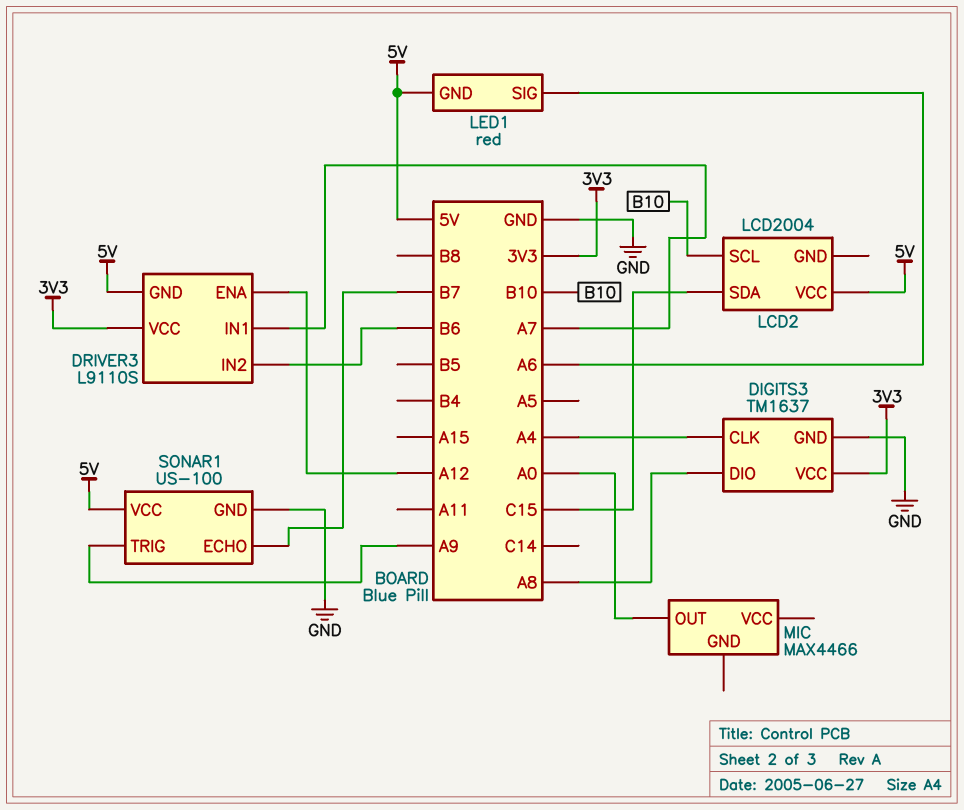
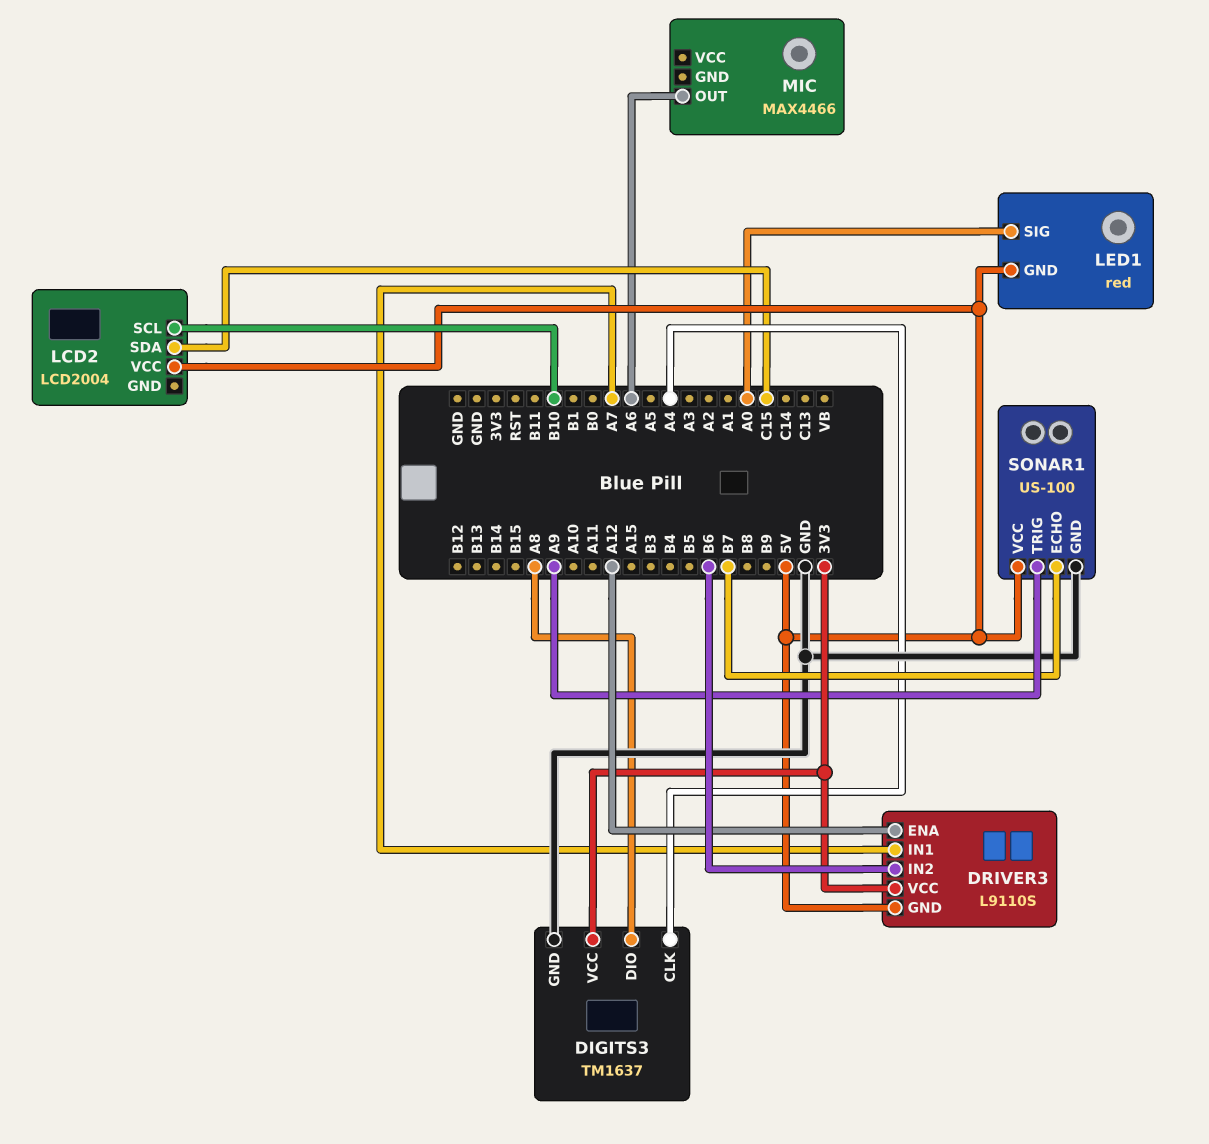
LED1 pin SIG: A6 -> A0
MIC pin OUT: A0 -> A6

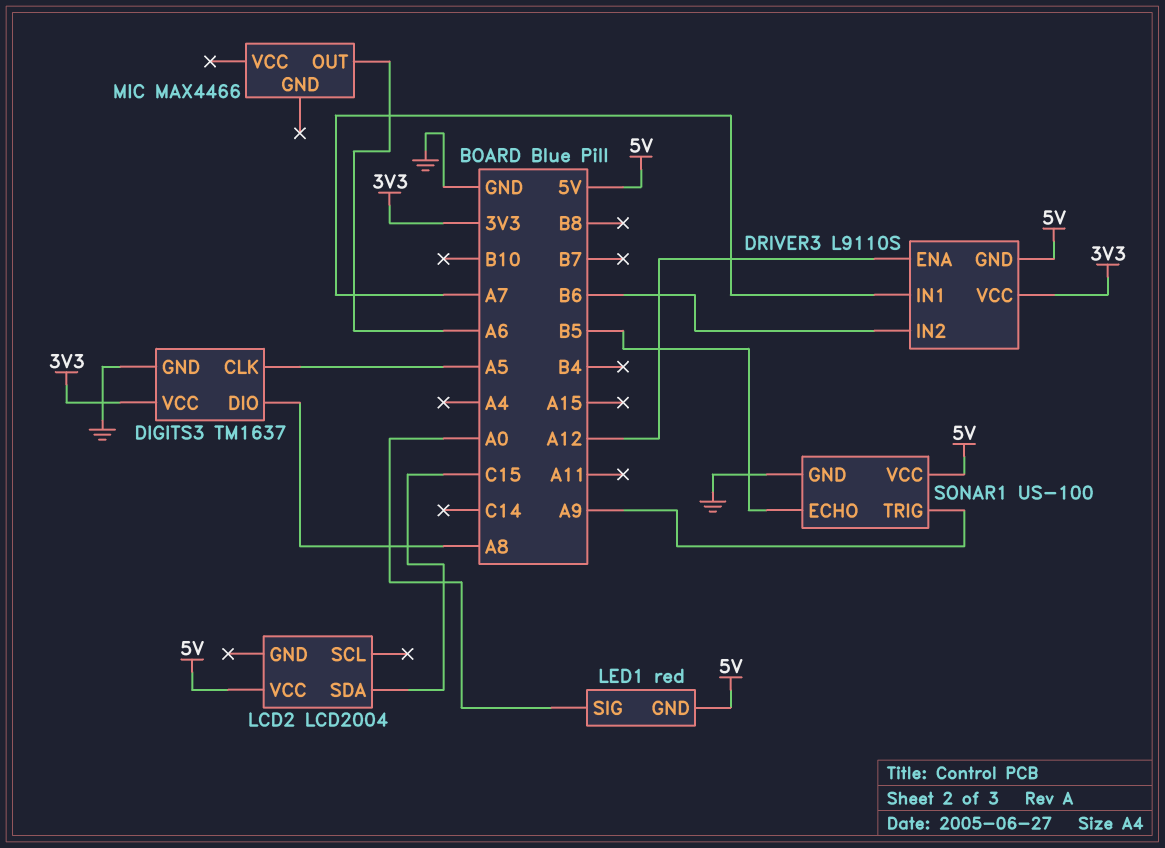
DIGITS3 pin CLK: A4 -> A5
LCD2 pin SCL: B10 -> none
SONAR1 pin ECHO: B7 -> B5

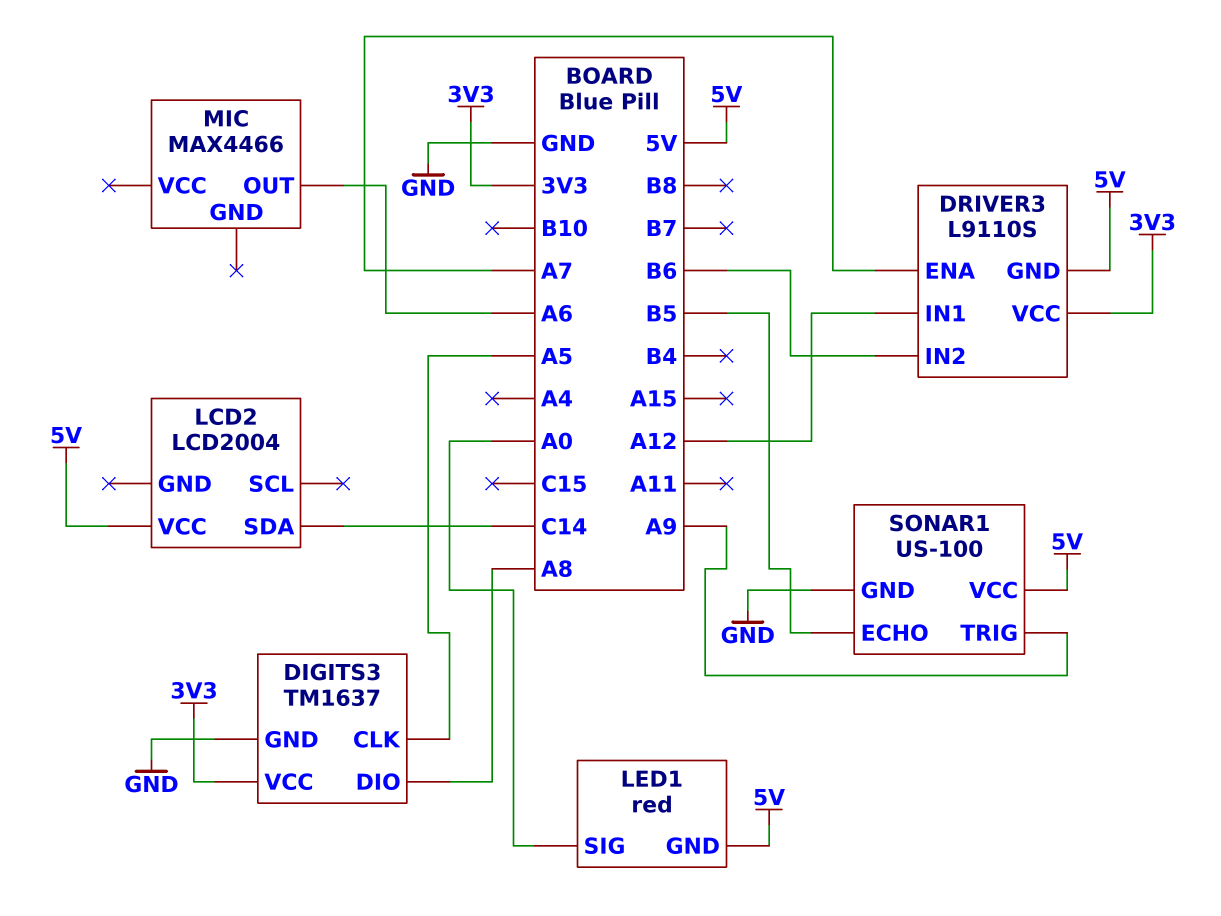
DRIVER3 pin ENA: A12 -> A7
DRIVER3 pin IN1: A7 -> A12
LCD2 pin SDA: C15 -> C14

